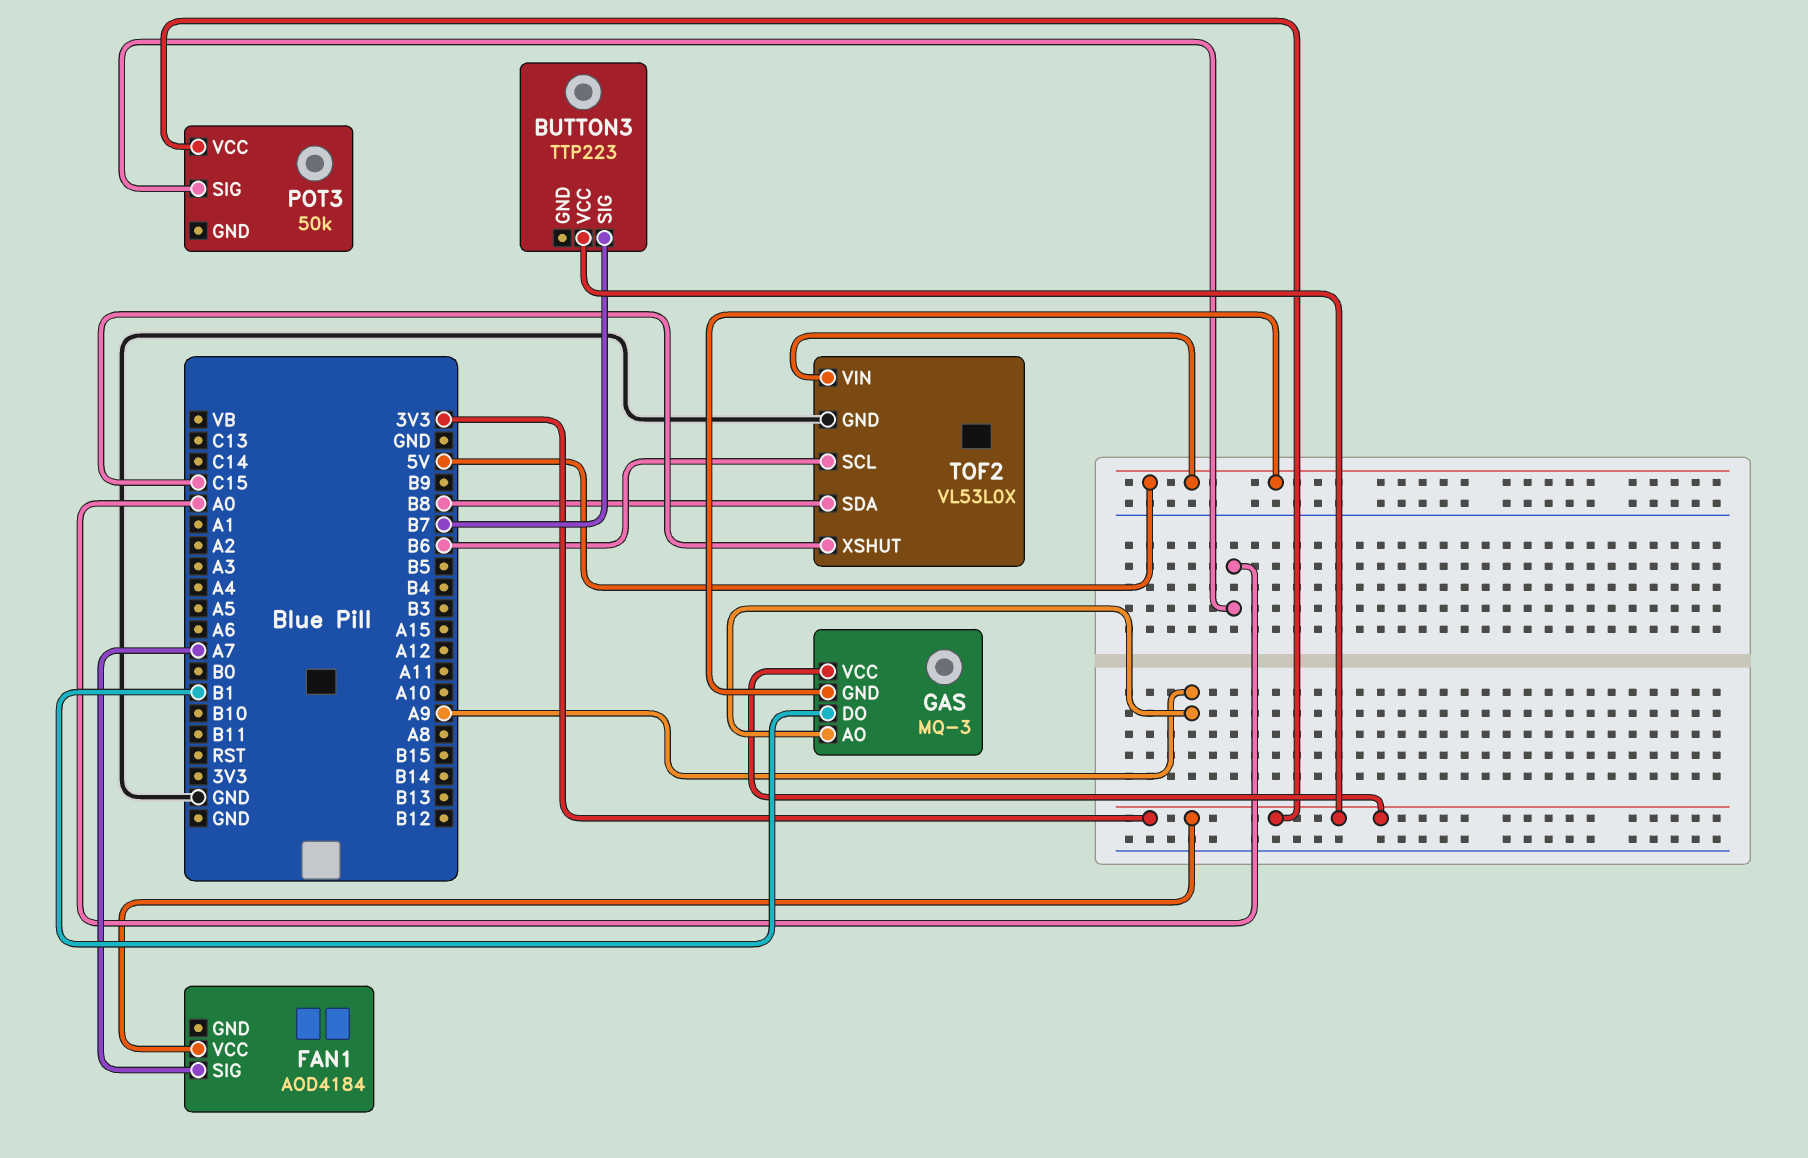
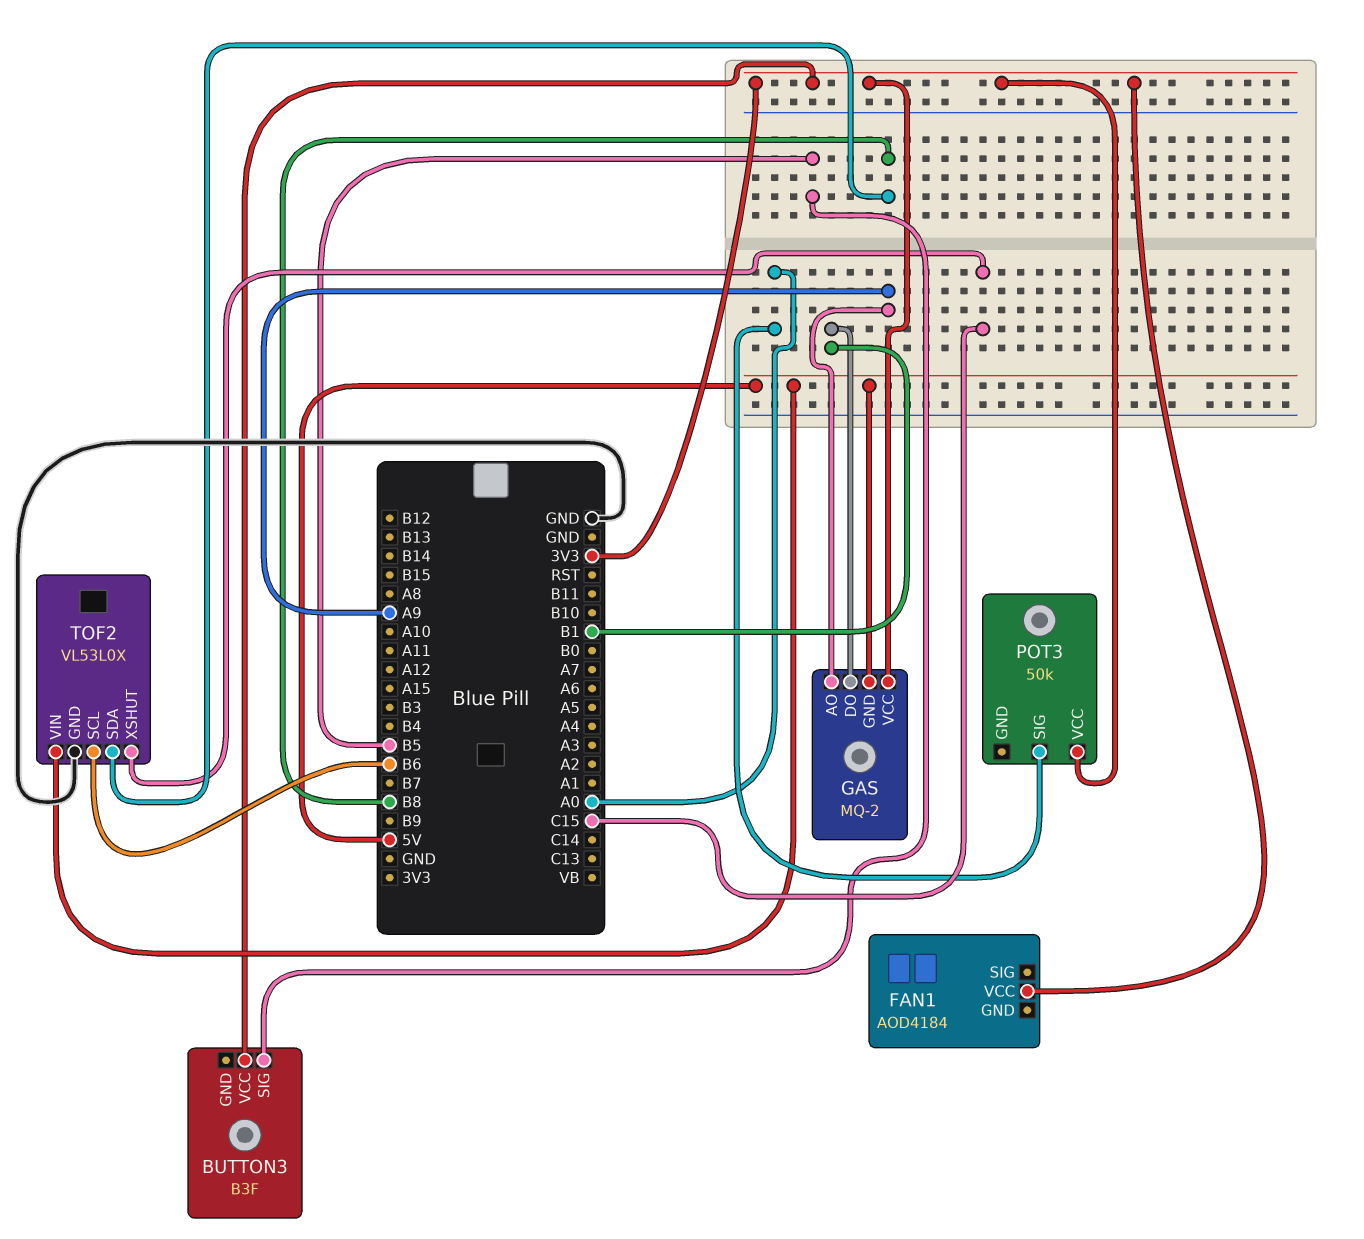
BUTTON3: TTP223 -> B3F
BUTTON3 pin SIG: B7 -> B5
FAN1 pin SIG: A7 -> none
GAS: MQ-3 -> MQ-2

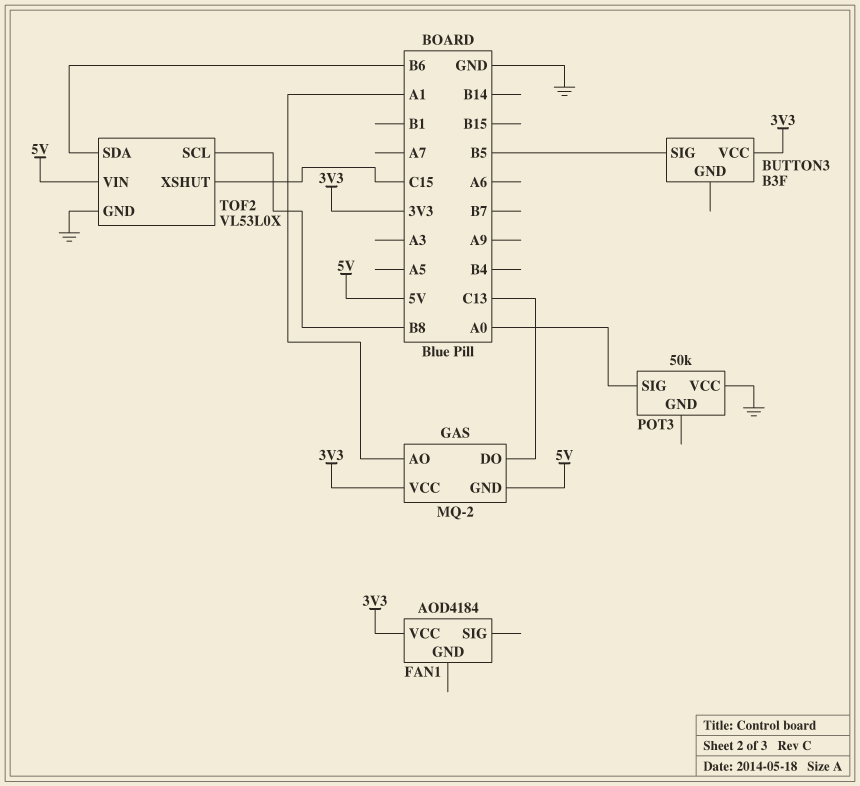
GAS pin AO: A9 -> A1
GAS pin DO: B1 -> C13
POT3 pin VCC: 3V3 -> GND
TOF2 pin SCL: B6 -> B8
TOF2 pin SDA: B8 -> B6

